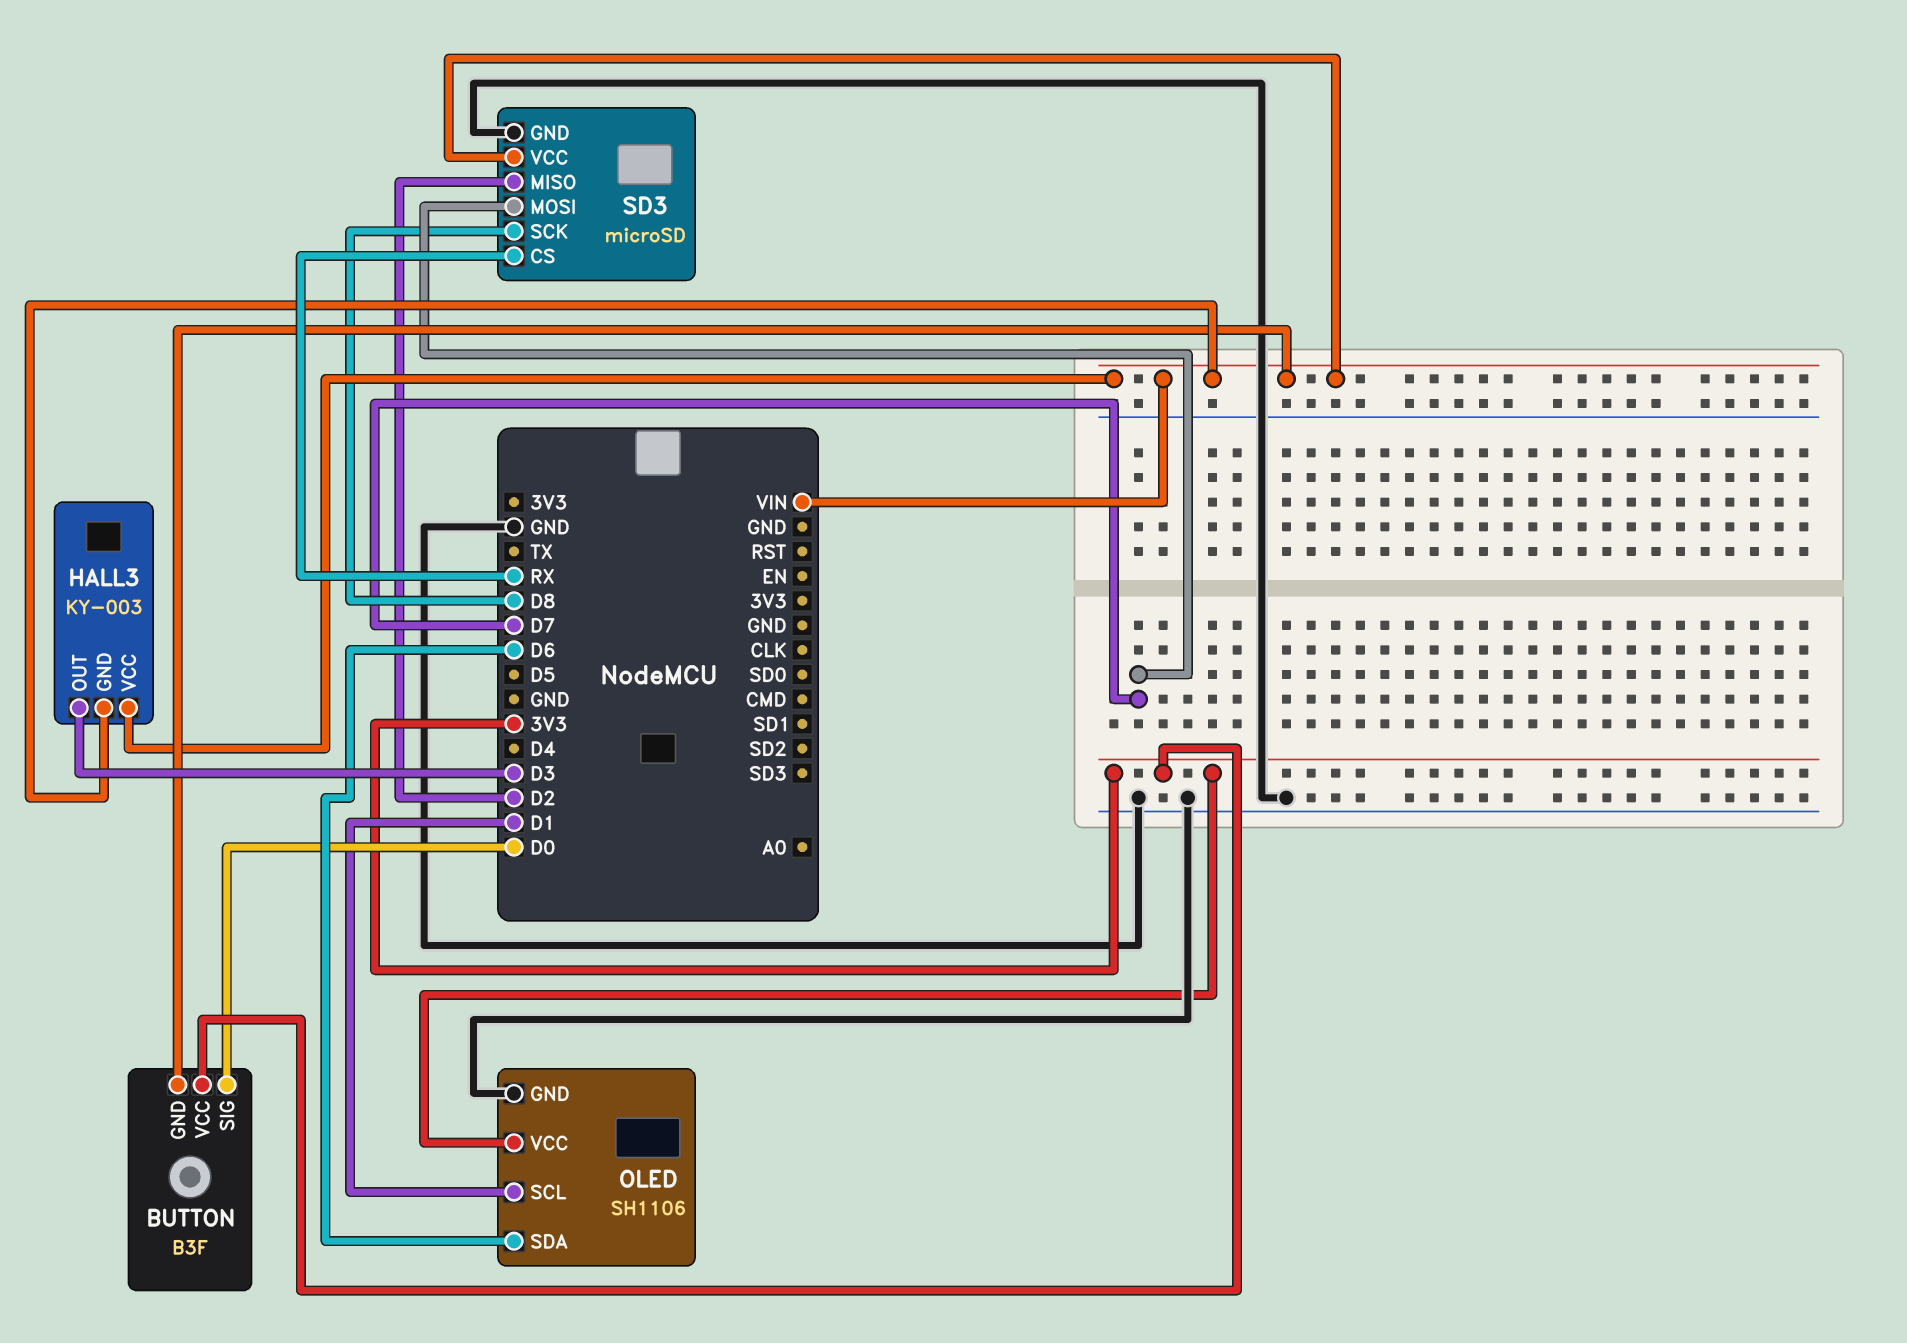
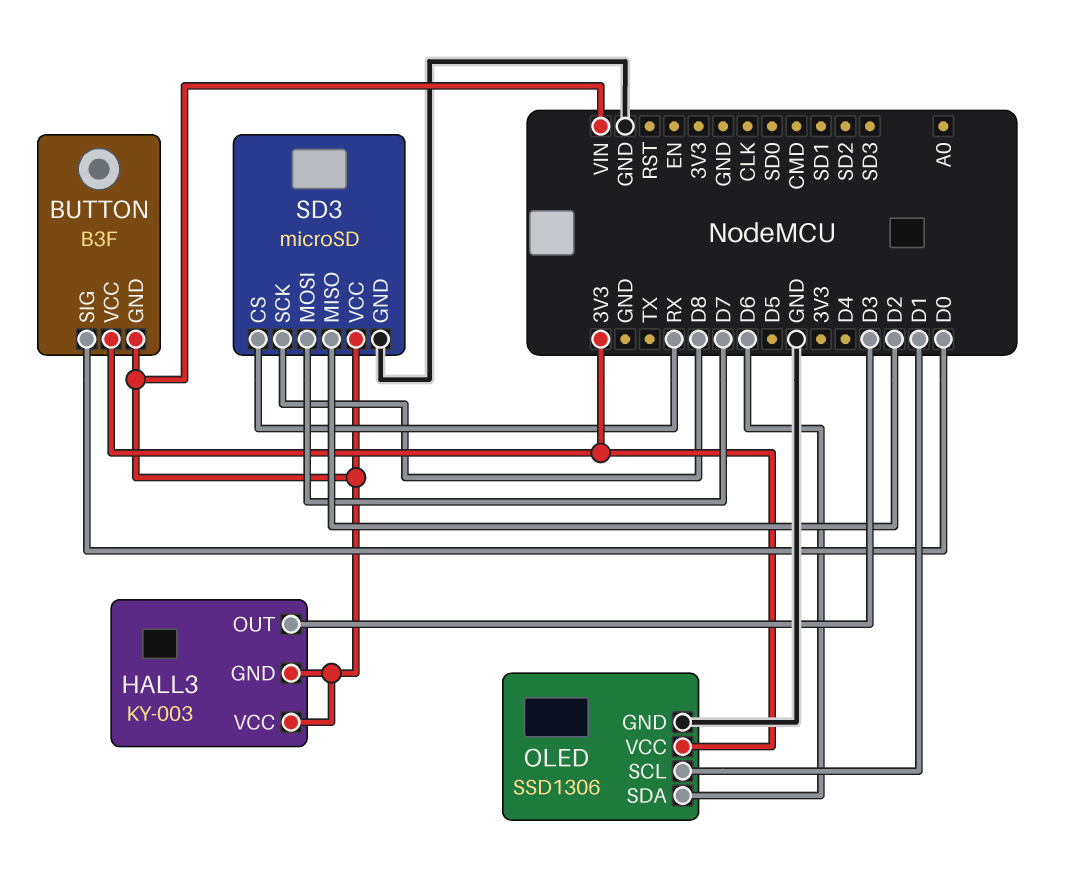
OLED: SH1106 -> SSD1306

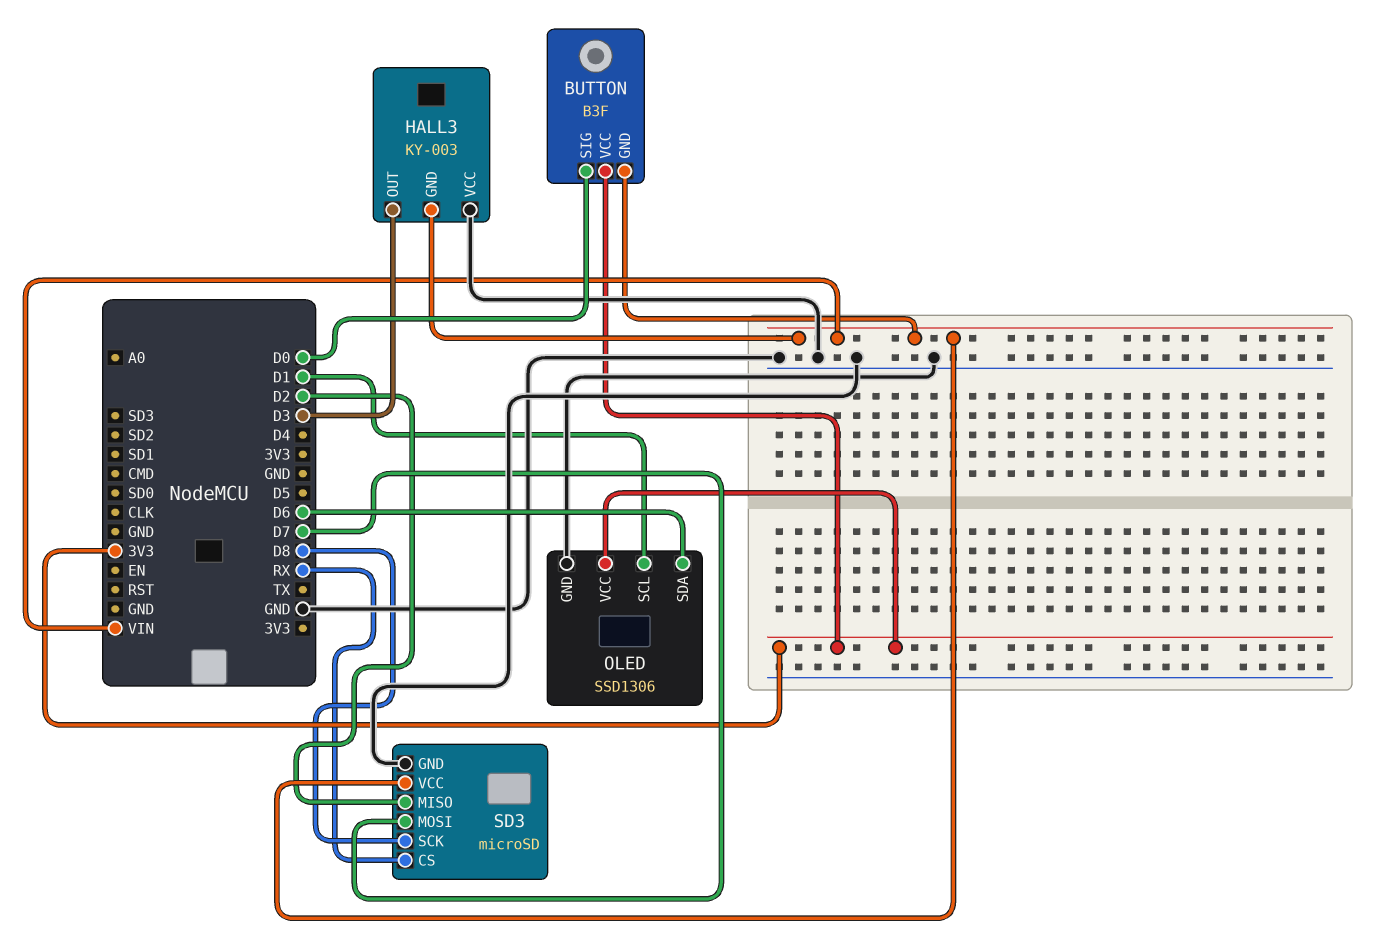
HALL3 pin VCC: VIN -> GND

